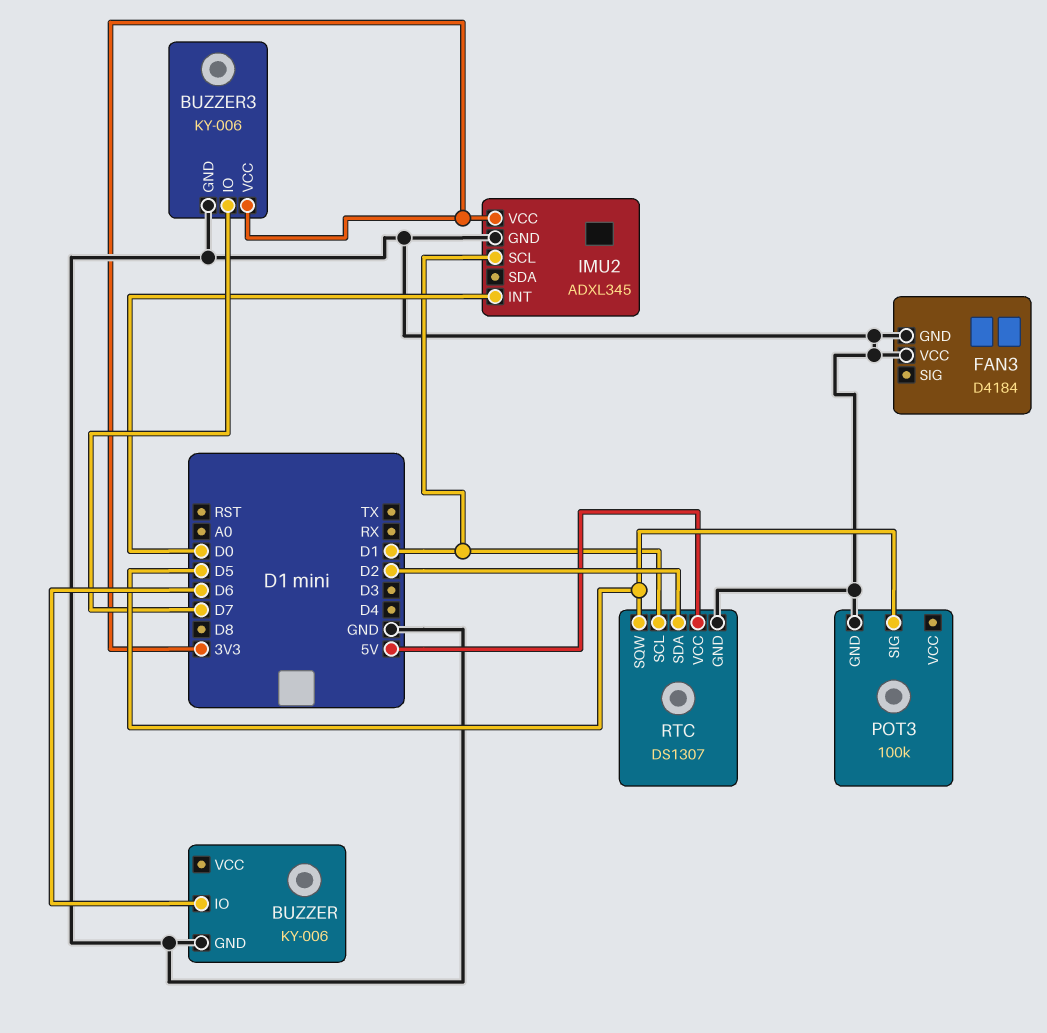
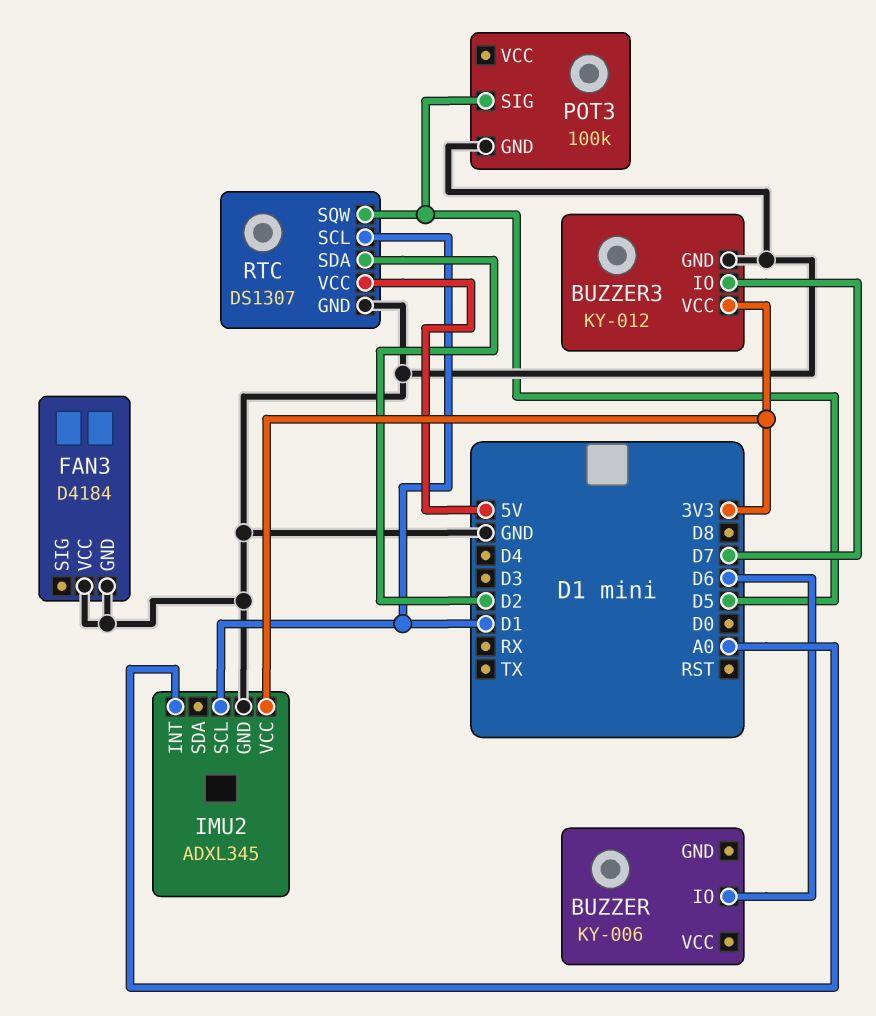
BUZZER pin GND: GND -> none
BUZZER3: KY-006 -> KY-012
IMU2 pin INT: D0 -> A0

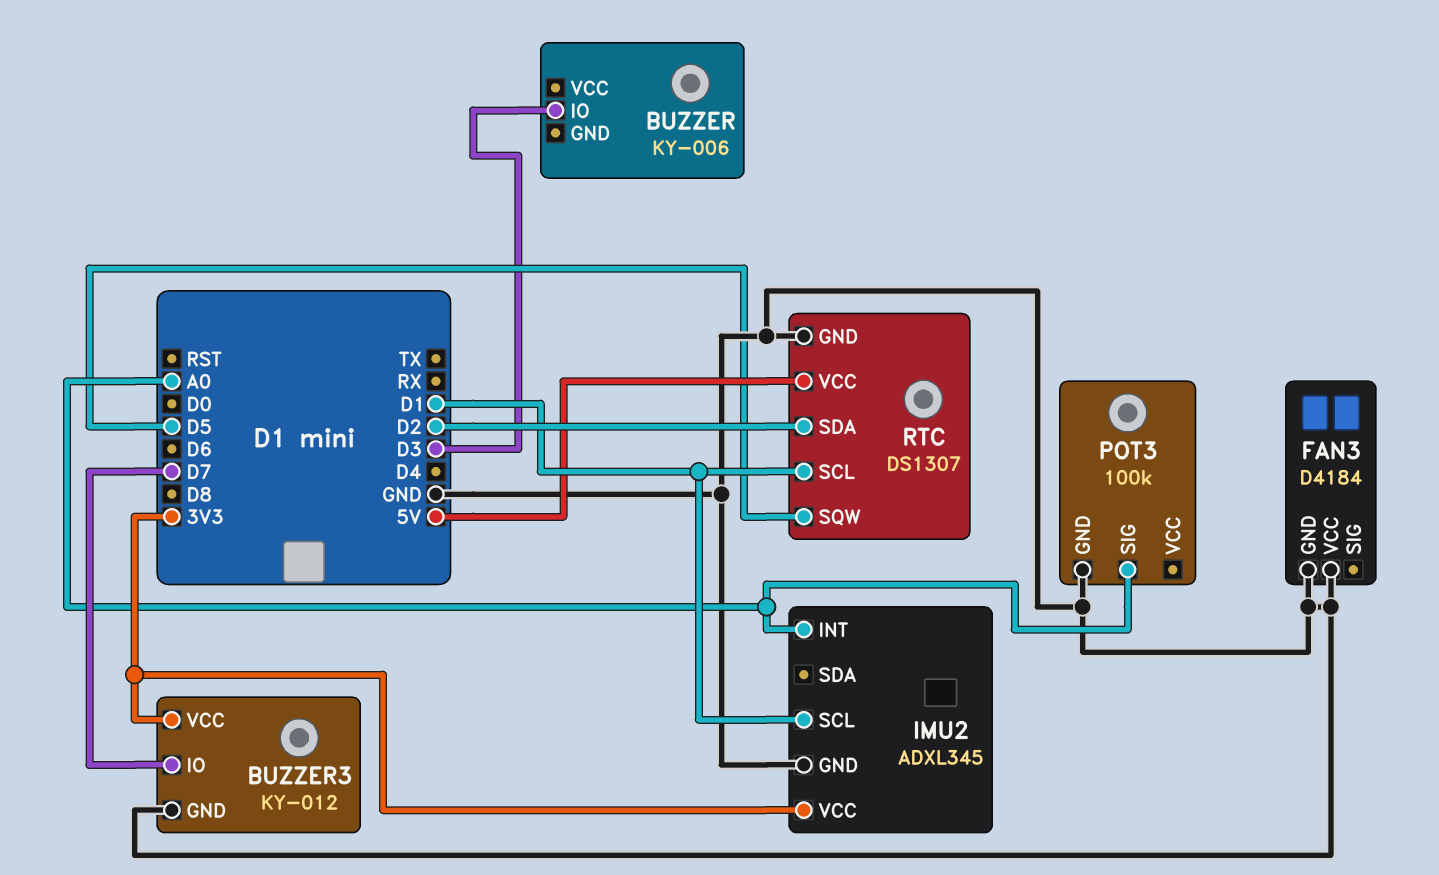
BUZZER pin IO: D6 -> D3
POT3 pin SIG: D5 -> A0

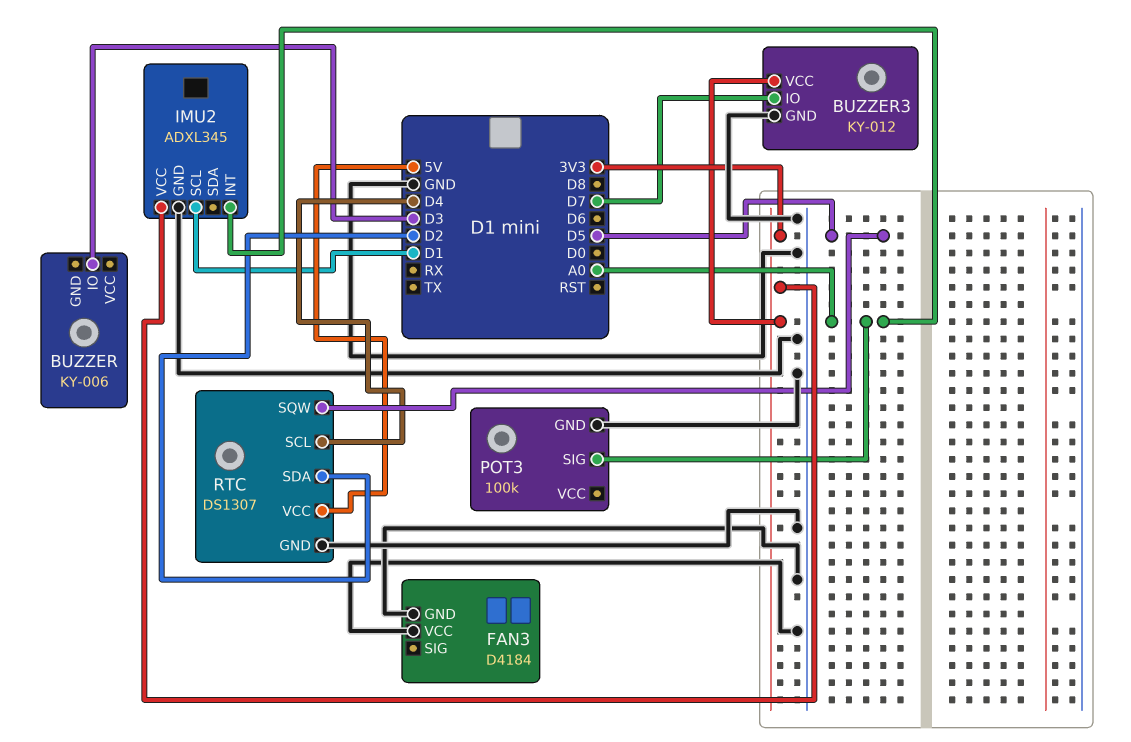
RTC pin SCL: D1 -> D4

